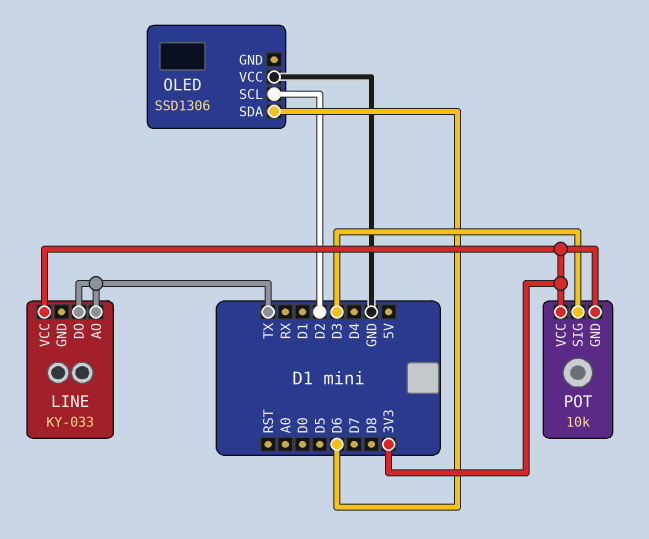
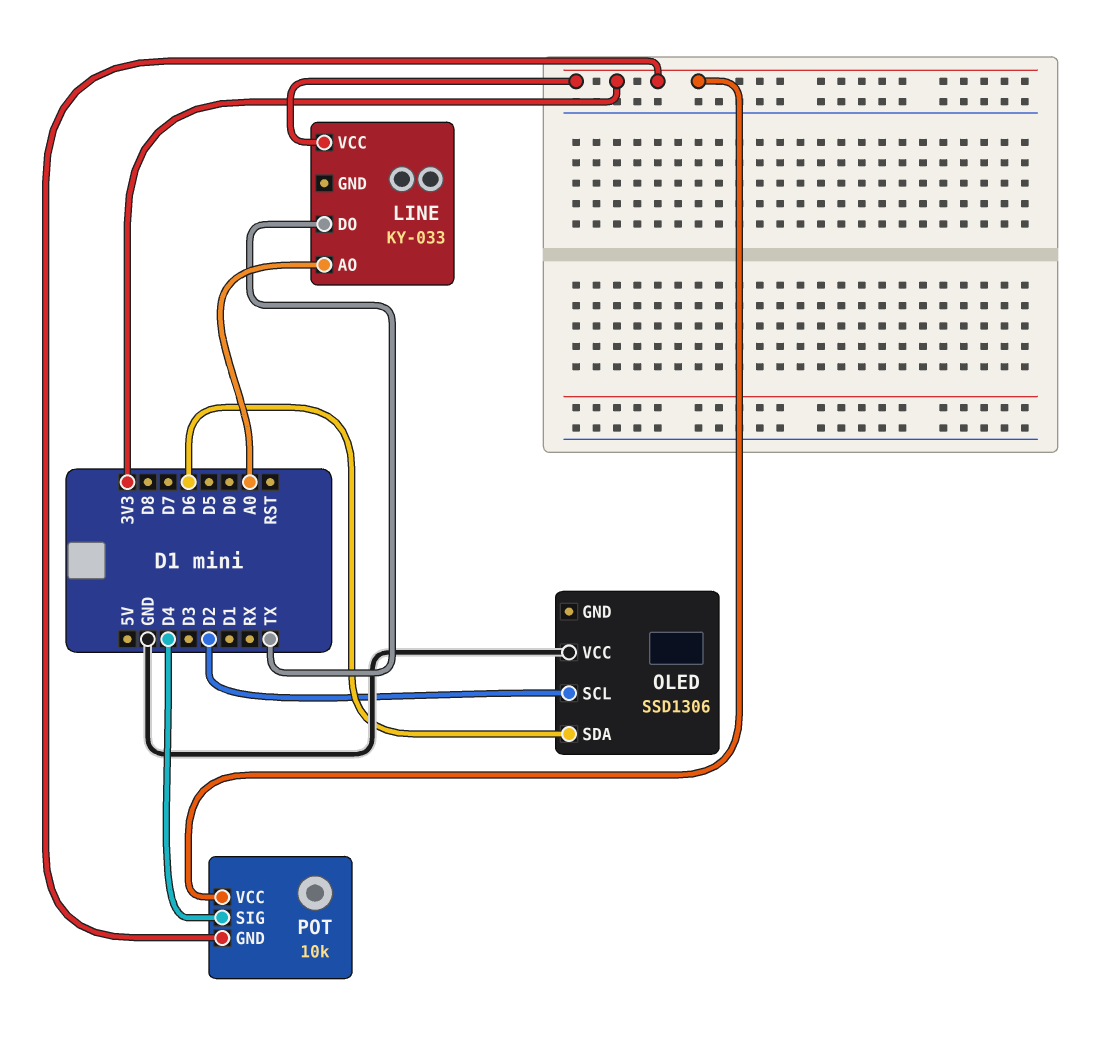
LINE pin AO: TX -> A0
POT pin SIG: D3 -> D4

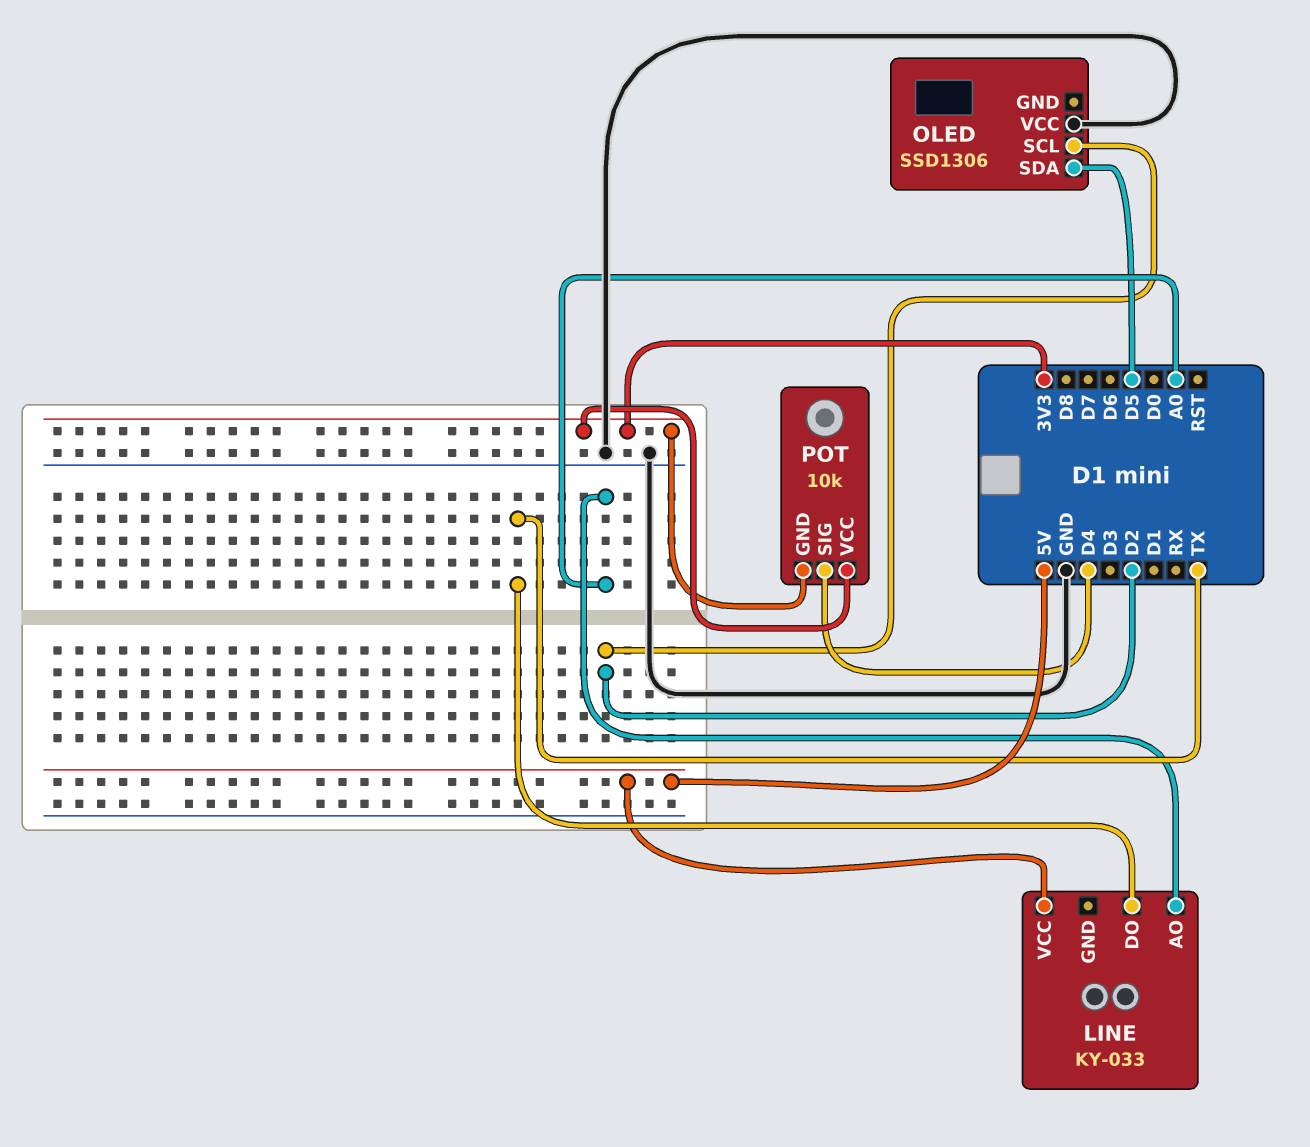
LINE pin VCC: 3V3 -> 5V
OLED pin SDA: D6 -> D5

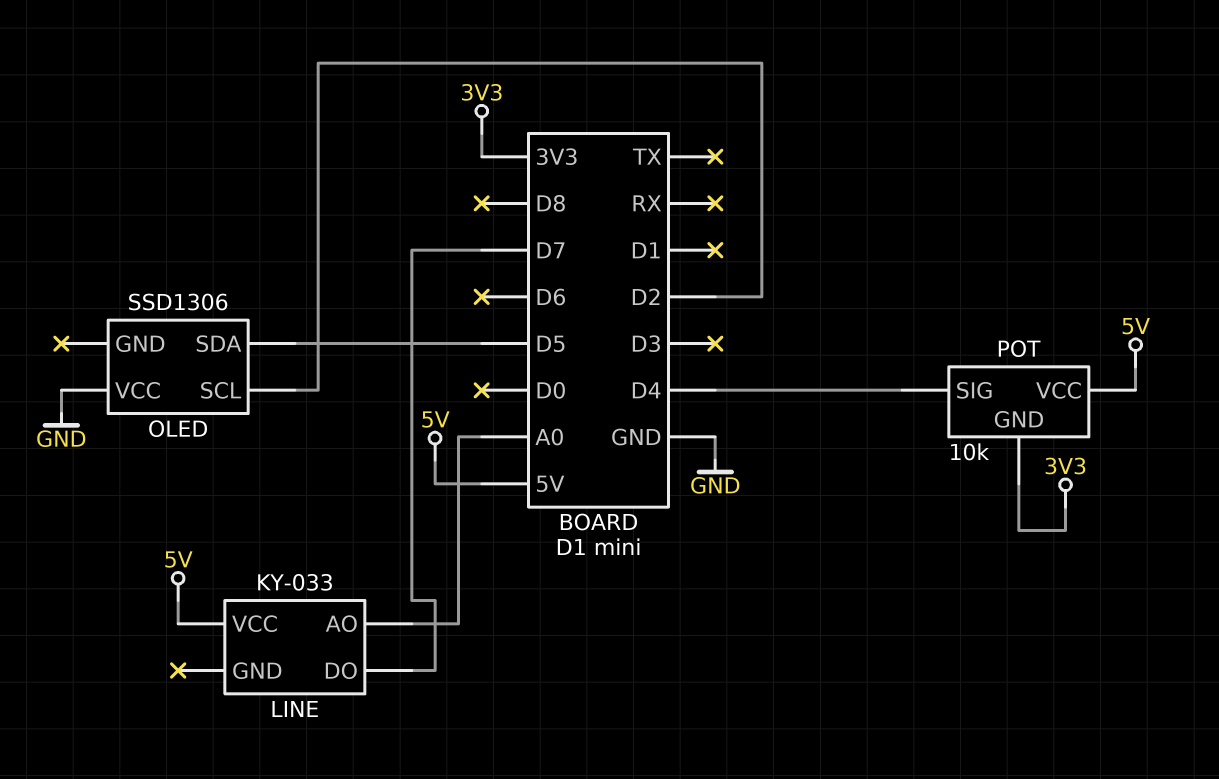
LINE pin DO: TX -> D7
POT pin VCC: 3V3 -> 5V

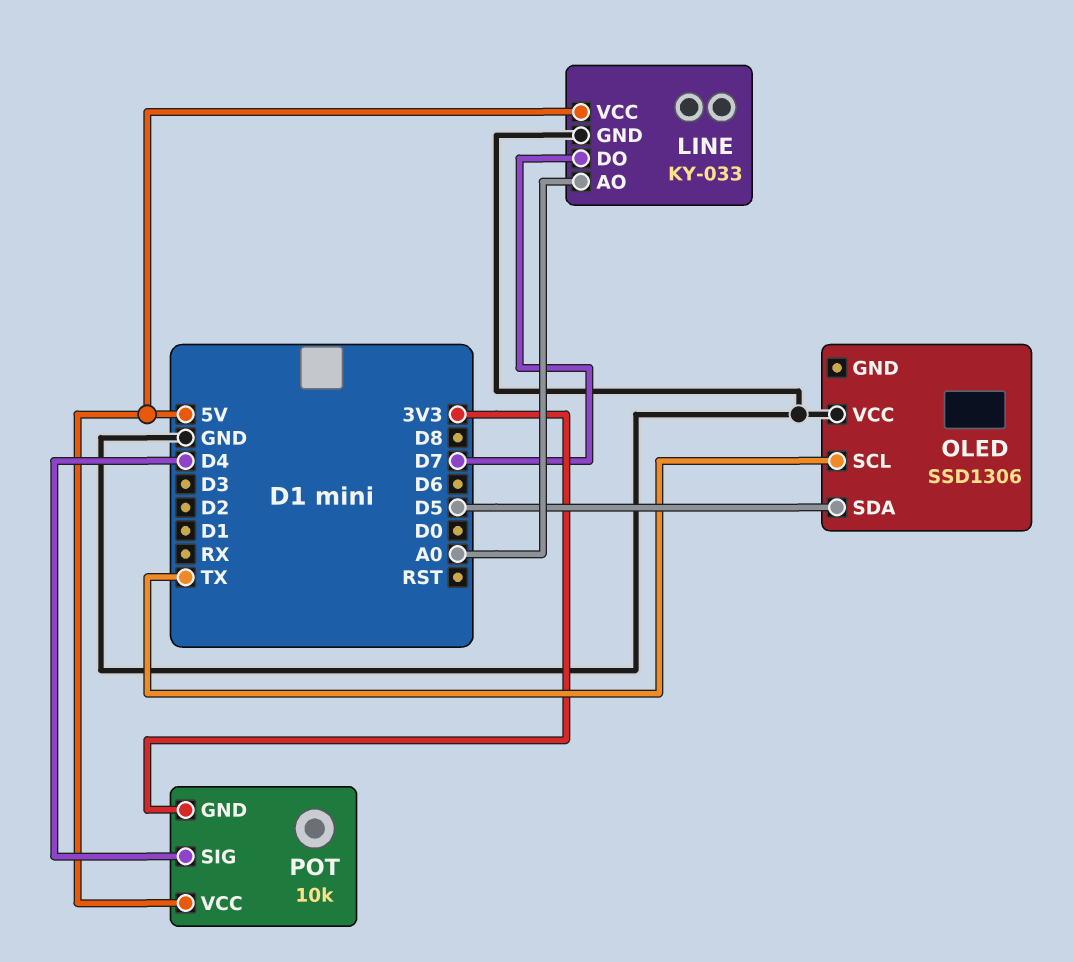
LINE pin GND: none -> GND
OLED pin SCL: D2 -> TX

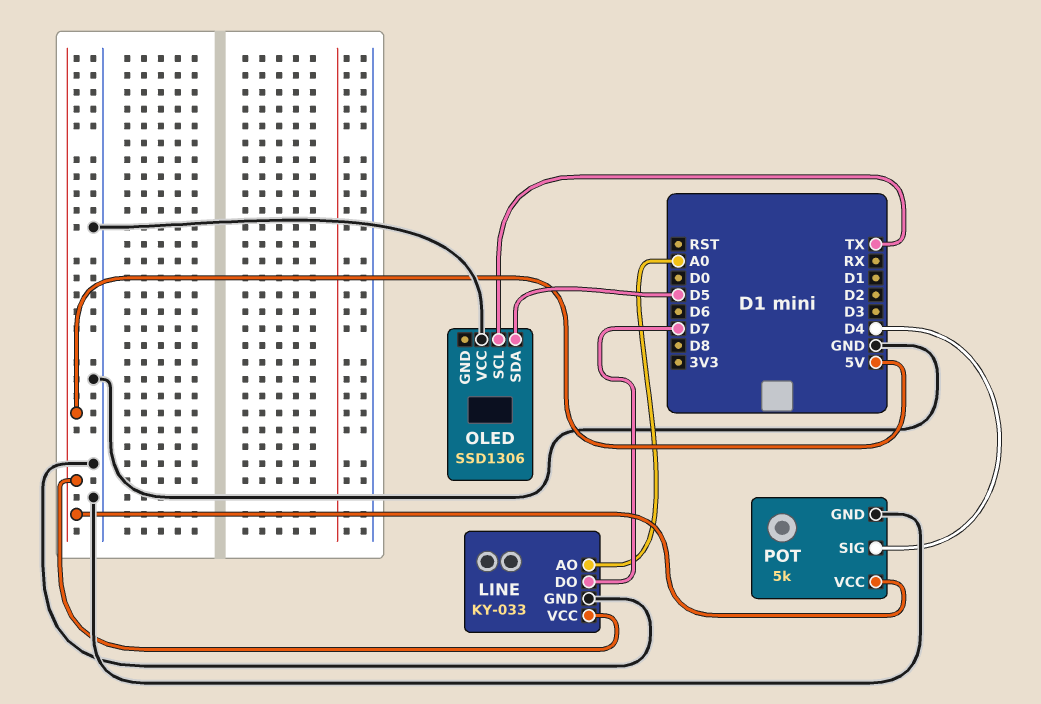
POT: 10k -> 5k
POT pin GND: 3V3 -> GND

